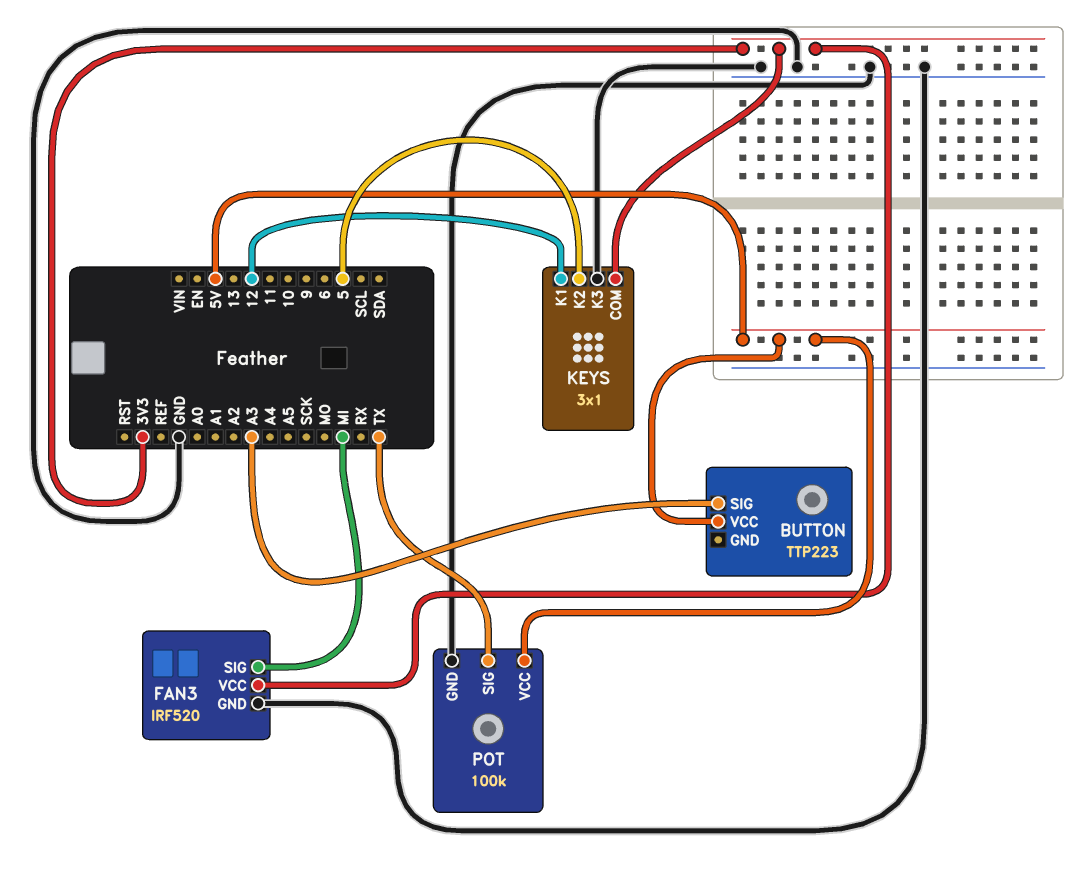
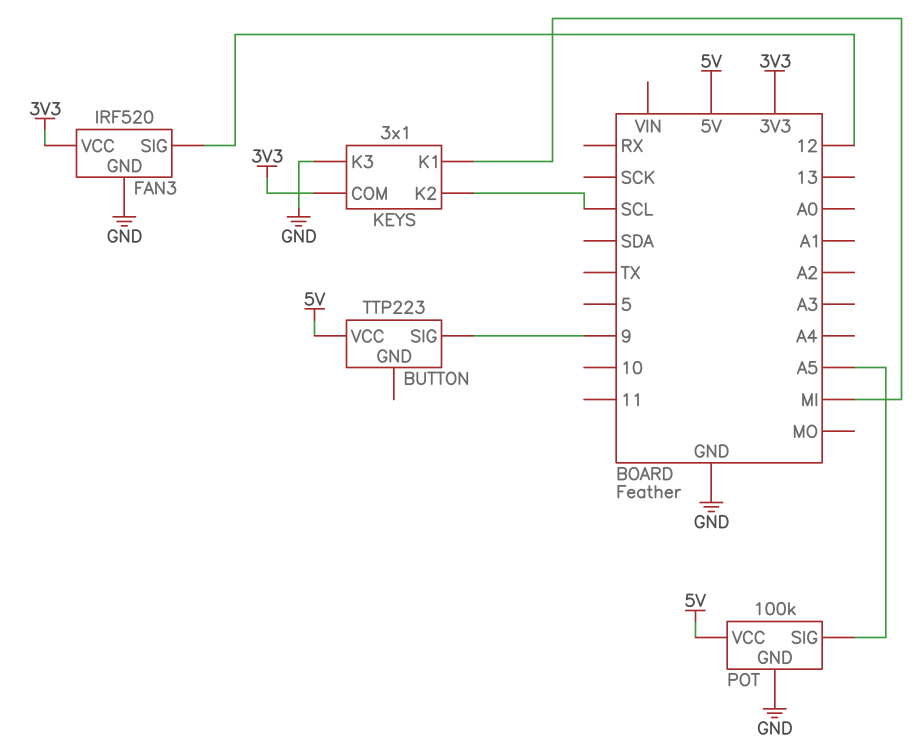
BUTTON pin SIG: A3 -> 9
FAN3 pin SIG: MI -> 12
KEYS pin K1: 12 -> MI
KEYS pin K2: 5 -> SCL
POT pin SIG: TX -> A5

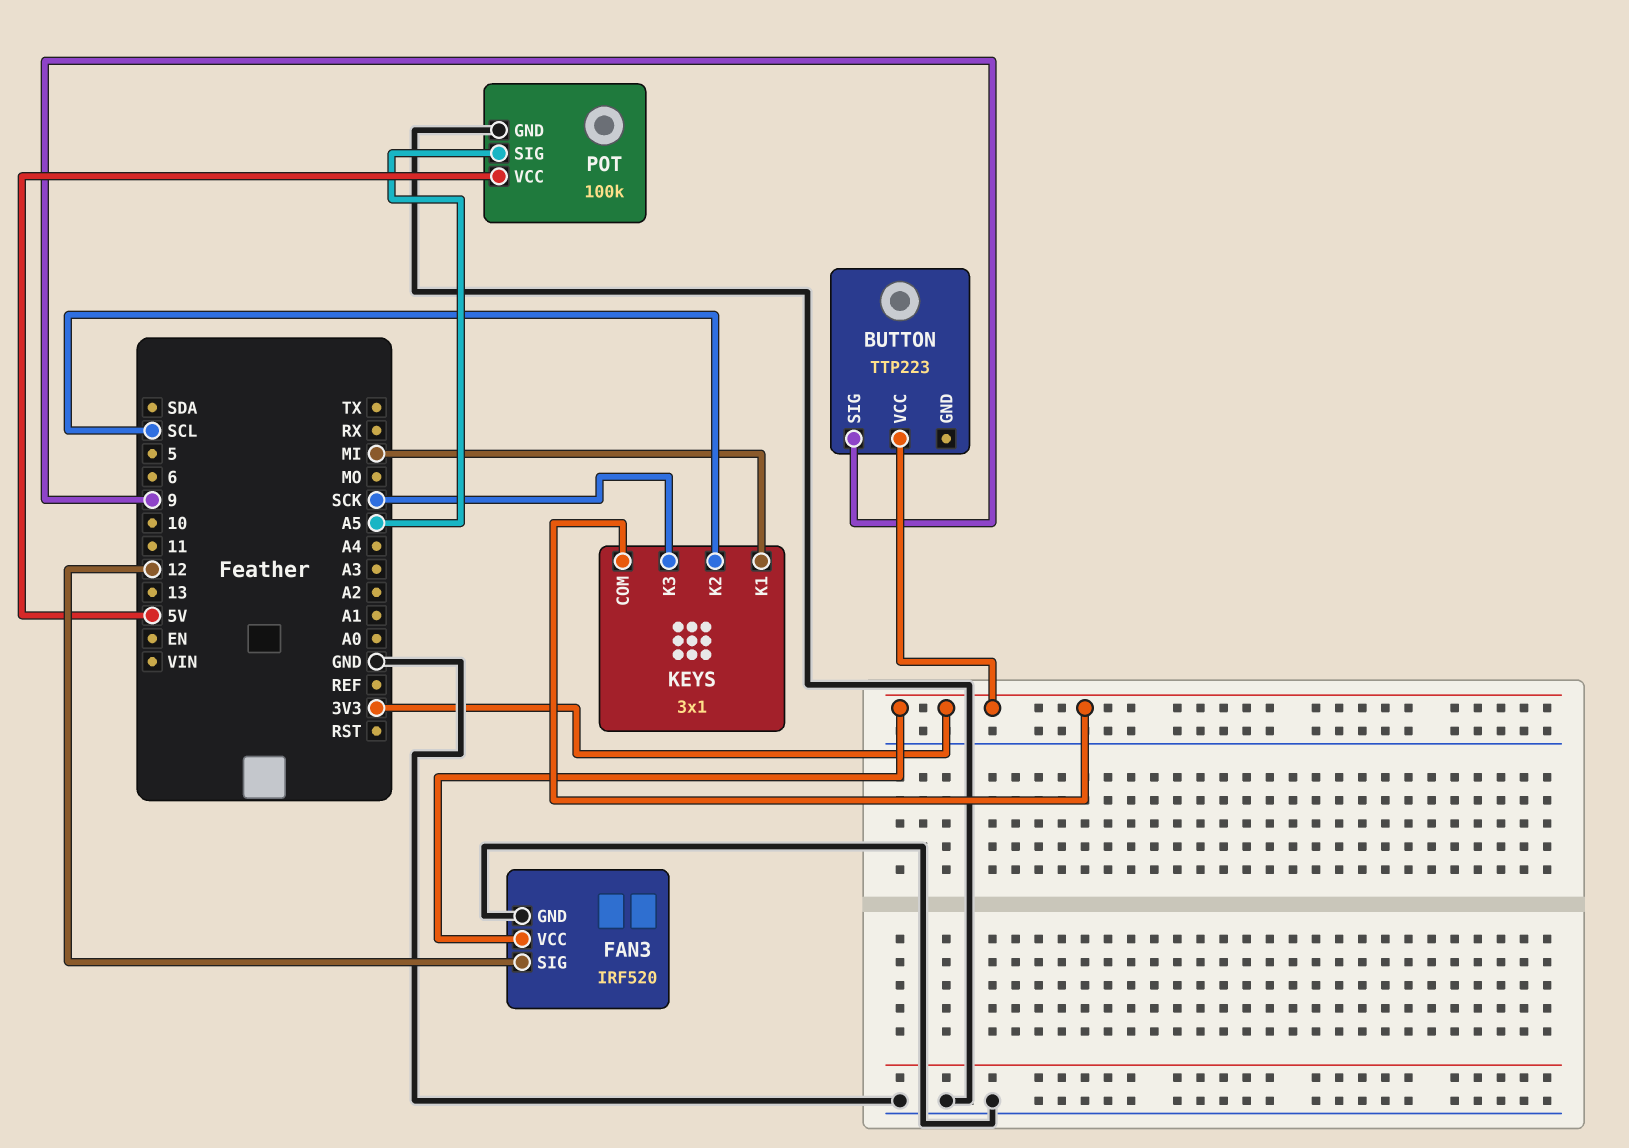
BUTTON pin VCC: 5V -> 3V3
KEYS pin K3: GND -> SCK

